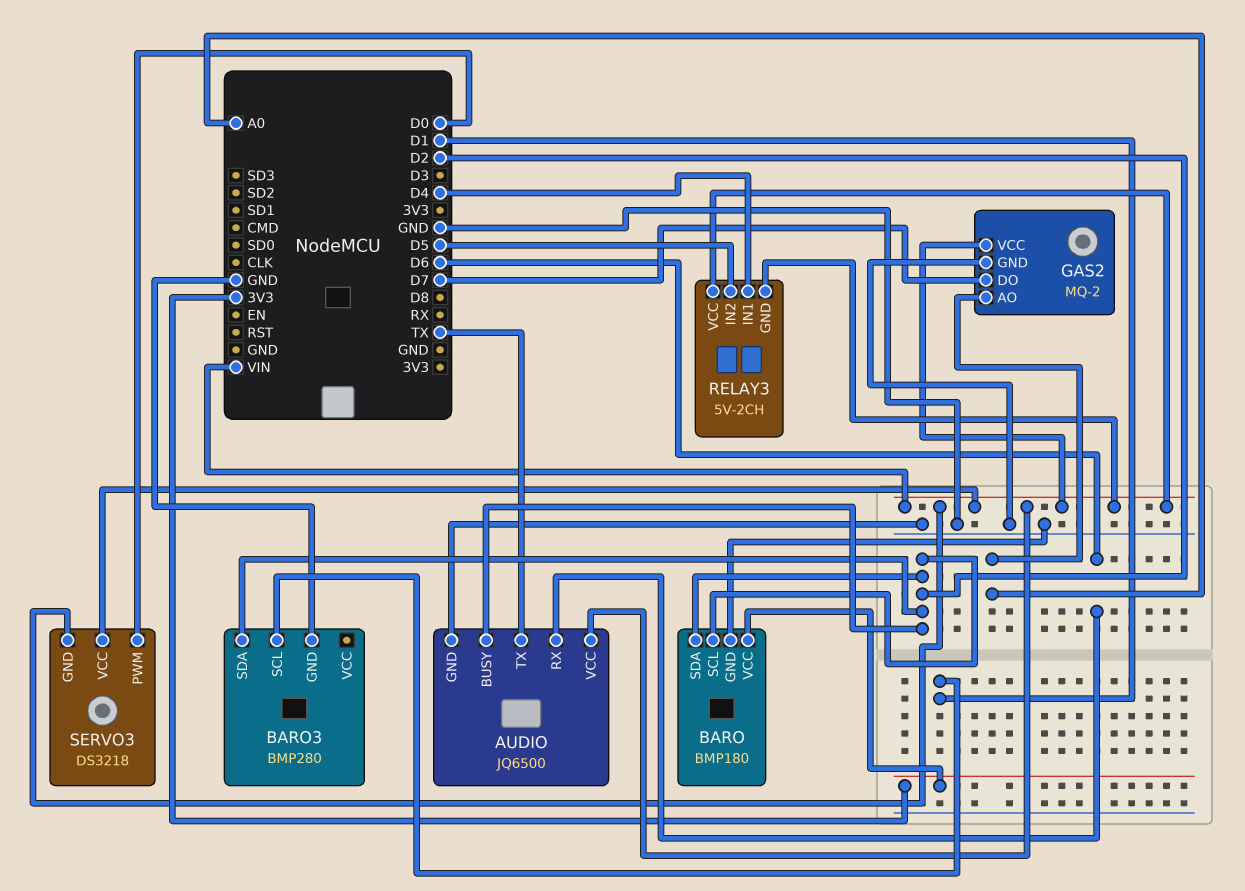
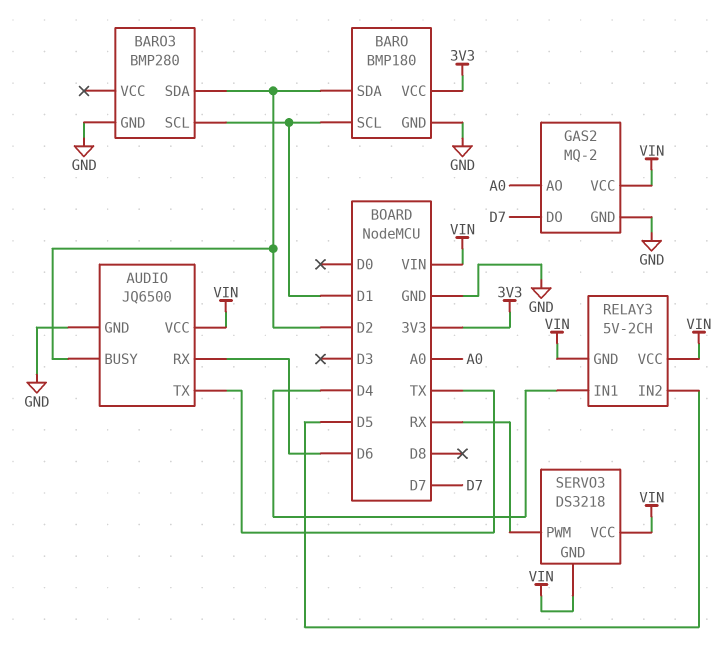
BARO pin SCL: D2 -> D1
SERVO3 pin PWM: D0 -> RX

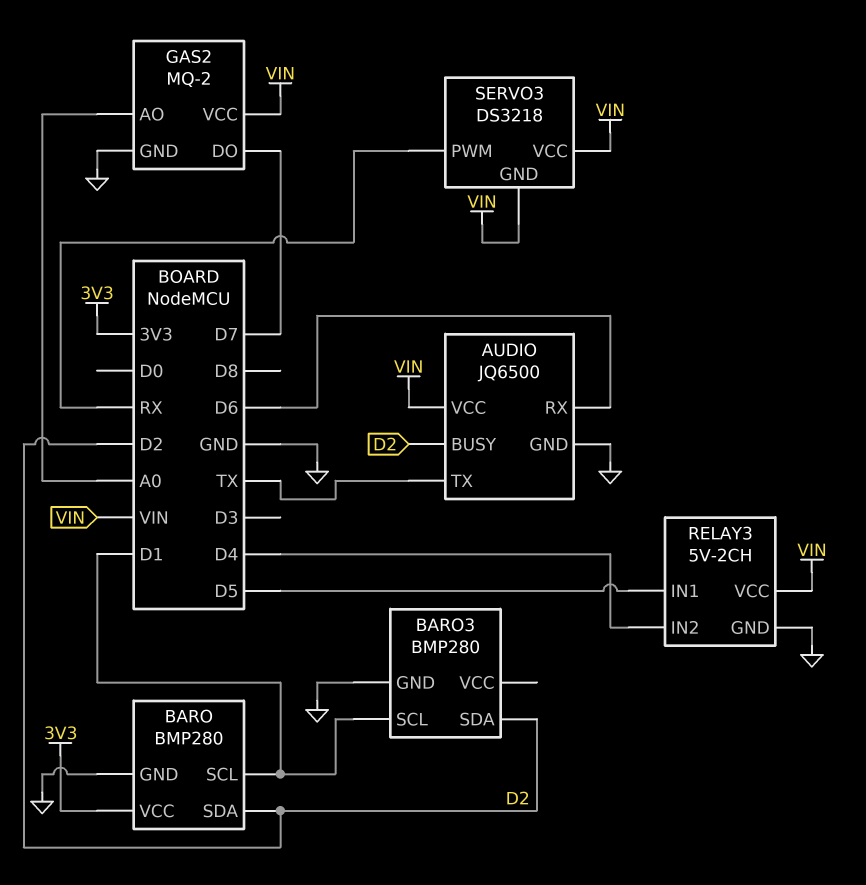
BARO: BMP180 -> BMP280
RELAY3 pin GND: VIN -> GND
RELAY3 pin IN1: D4 -> D5
RELAY3 pin IN2: D5 -> D4

